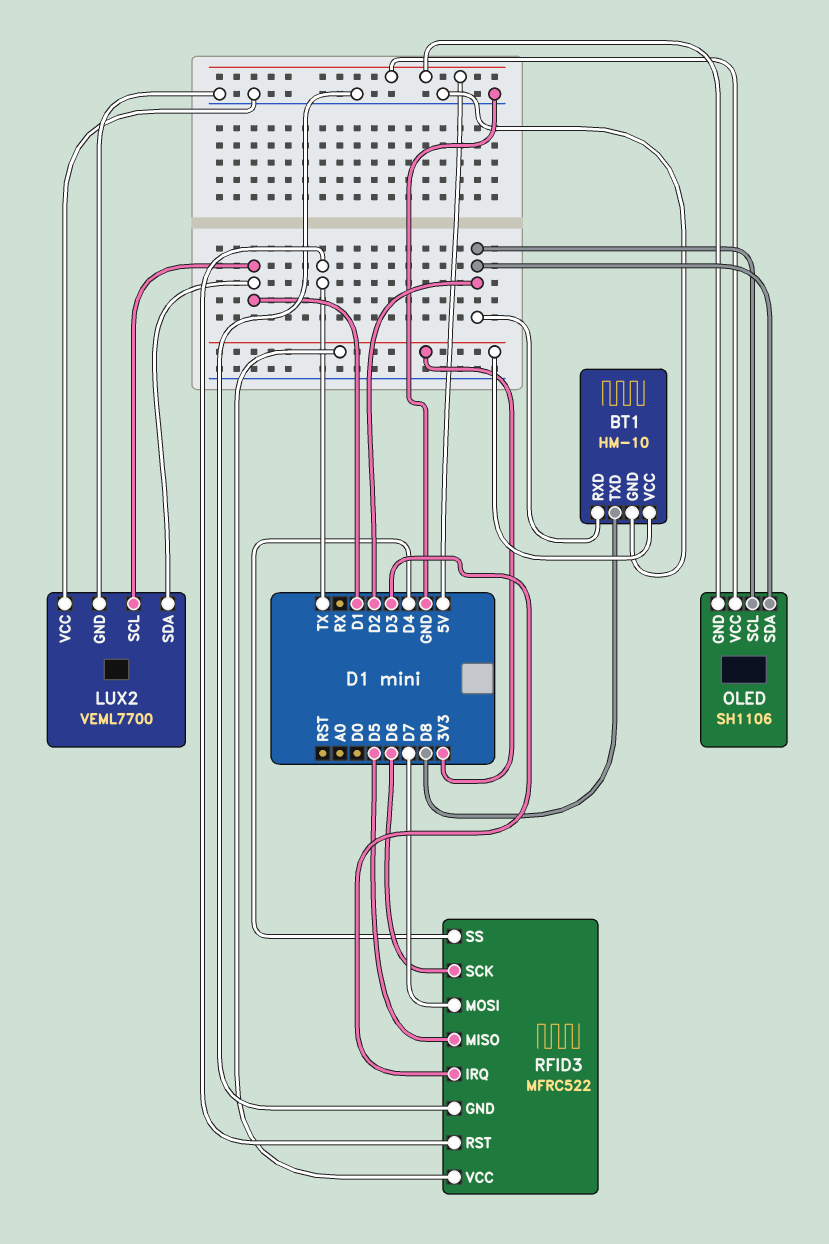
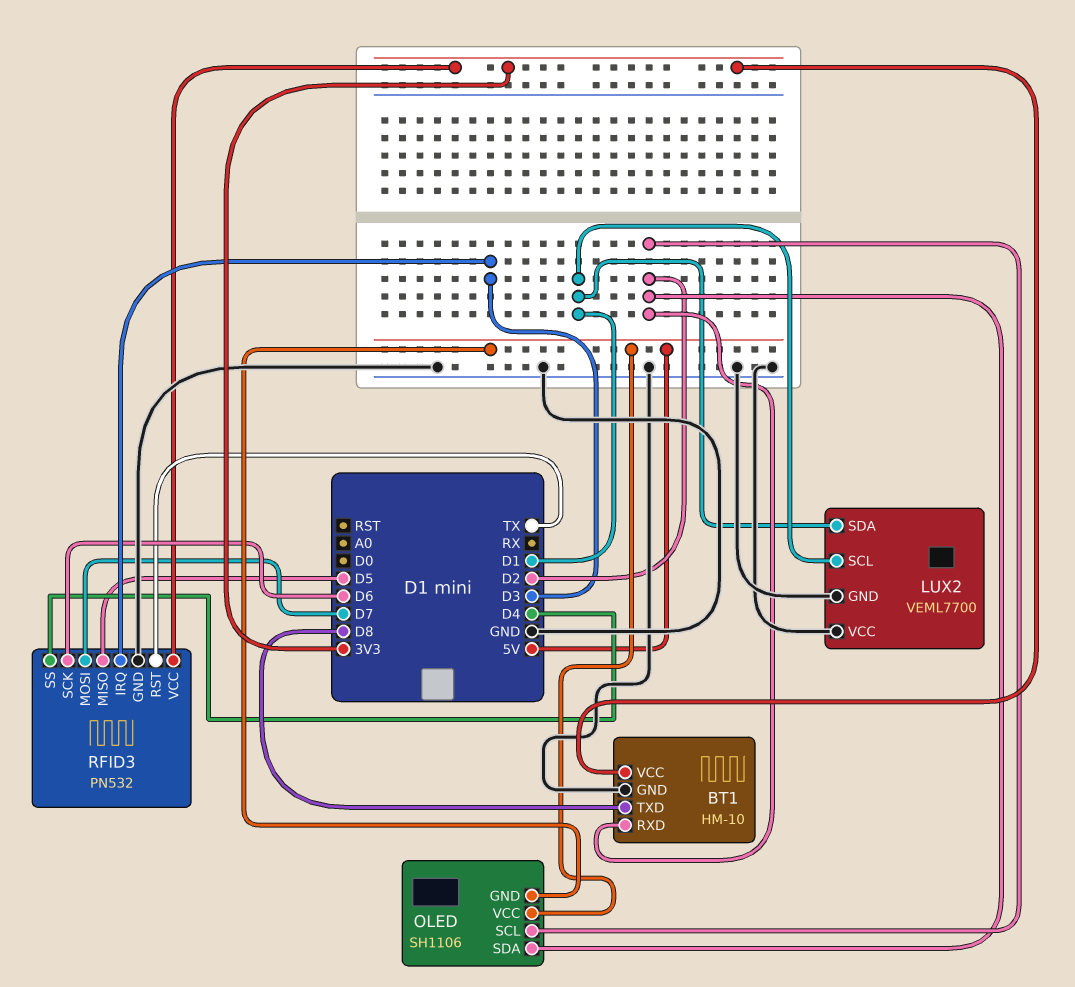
RFID3: MFRC522 -> PN532

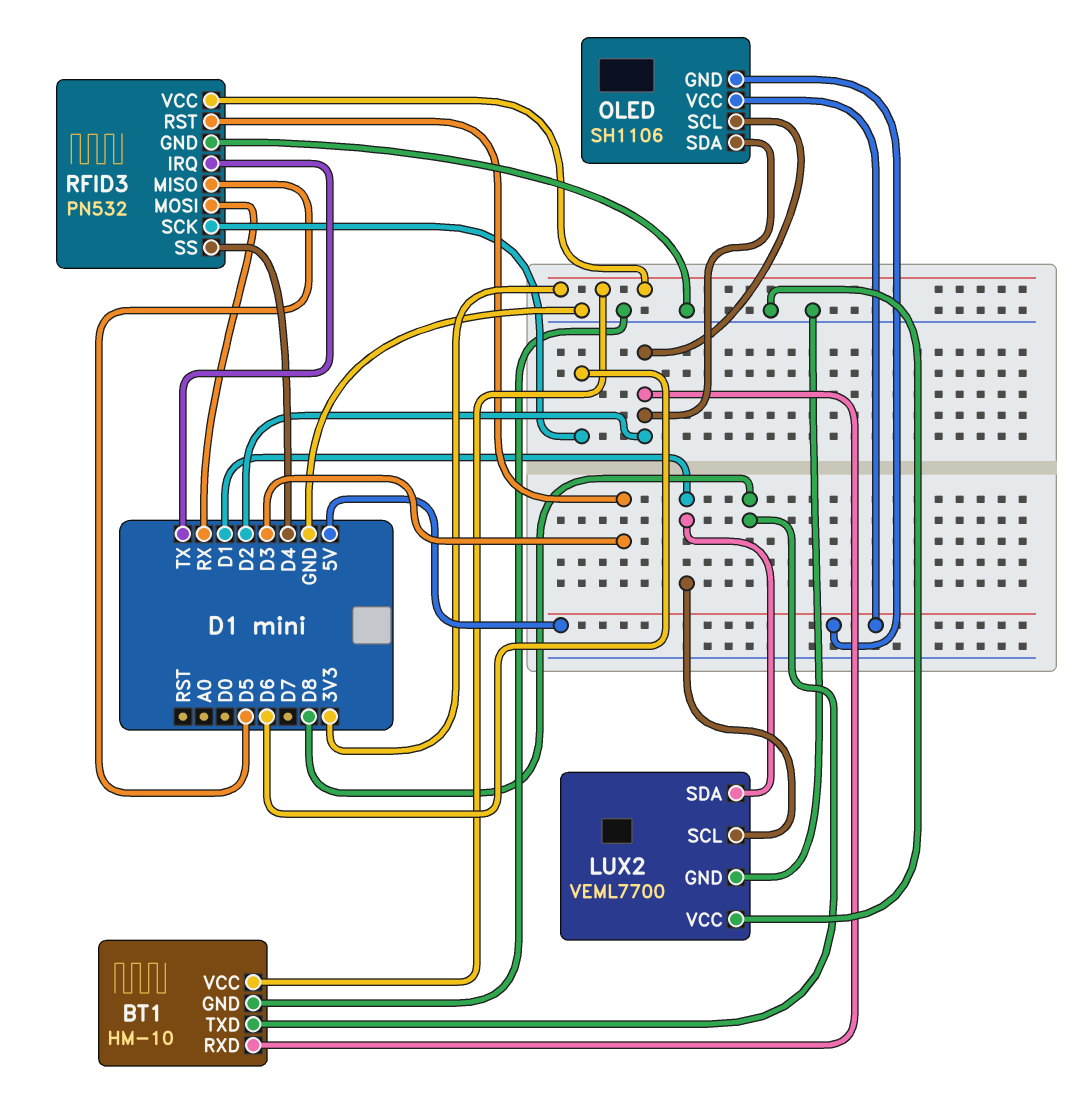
RFID3 pin IRQ: D3 -> TX
RFID3 pin MOSI: D7 -> RX
RFID3 pin RST: TX -> D3

